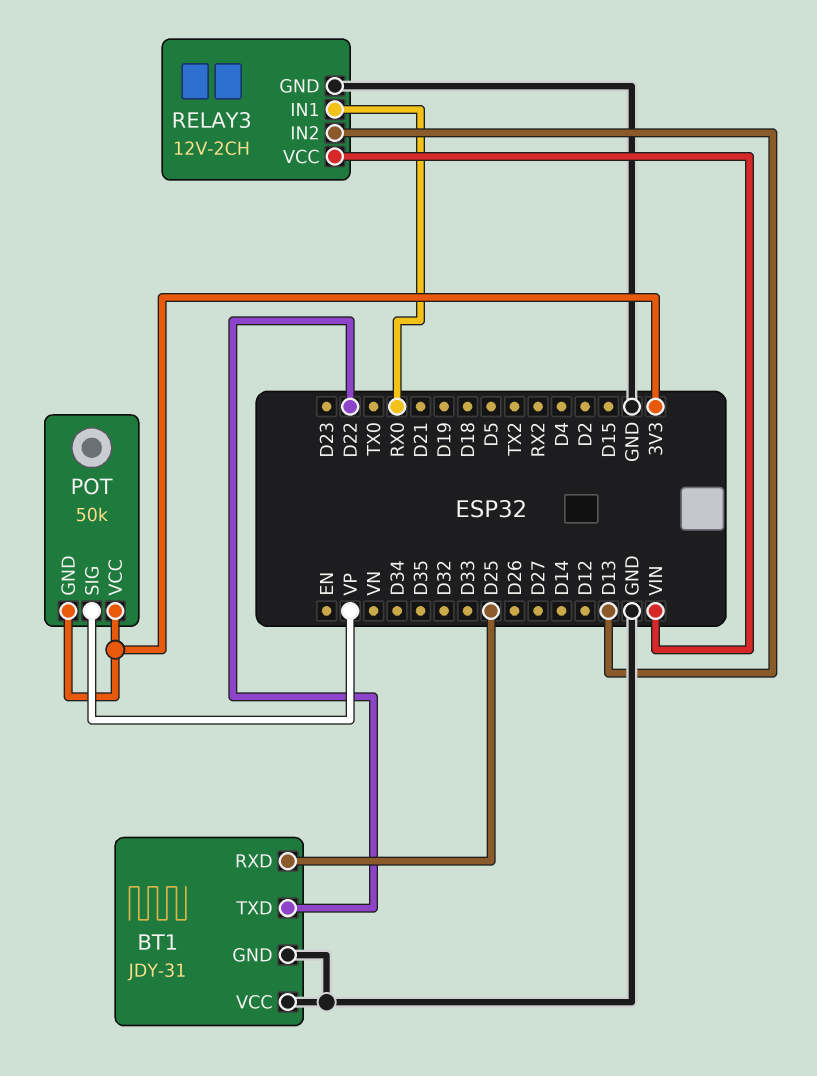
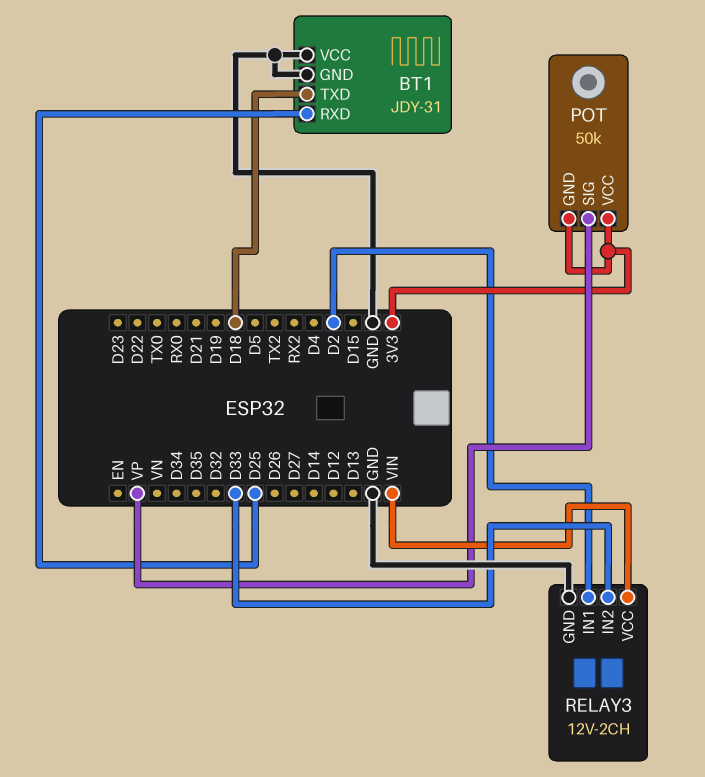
BT1 pin TXD: D22 -> D18
RELAY3 pin IN1: RX0 -> D2
RELAY3 pin IN2: D13 -> D33

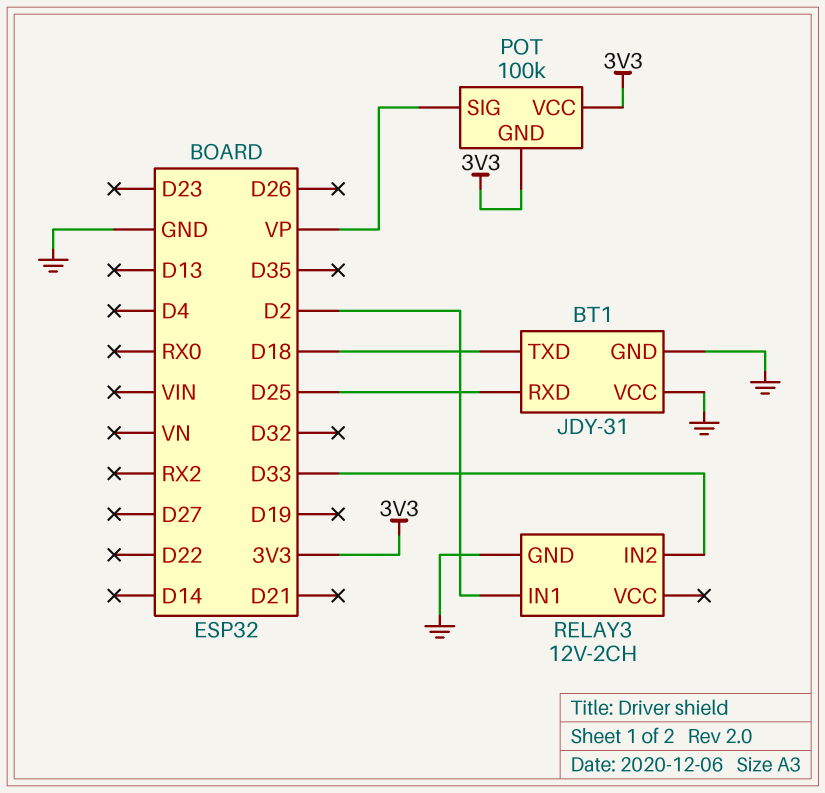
POT: 50k -> 100k
RELAY3 pin VCC: VIN -> none

